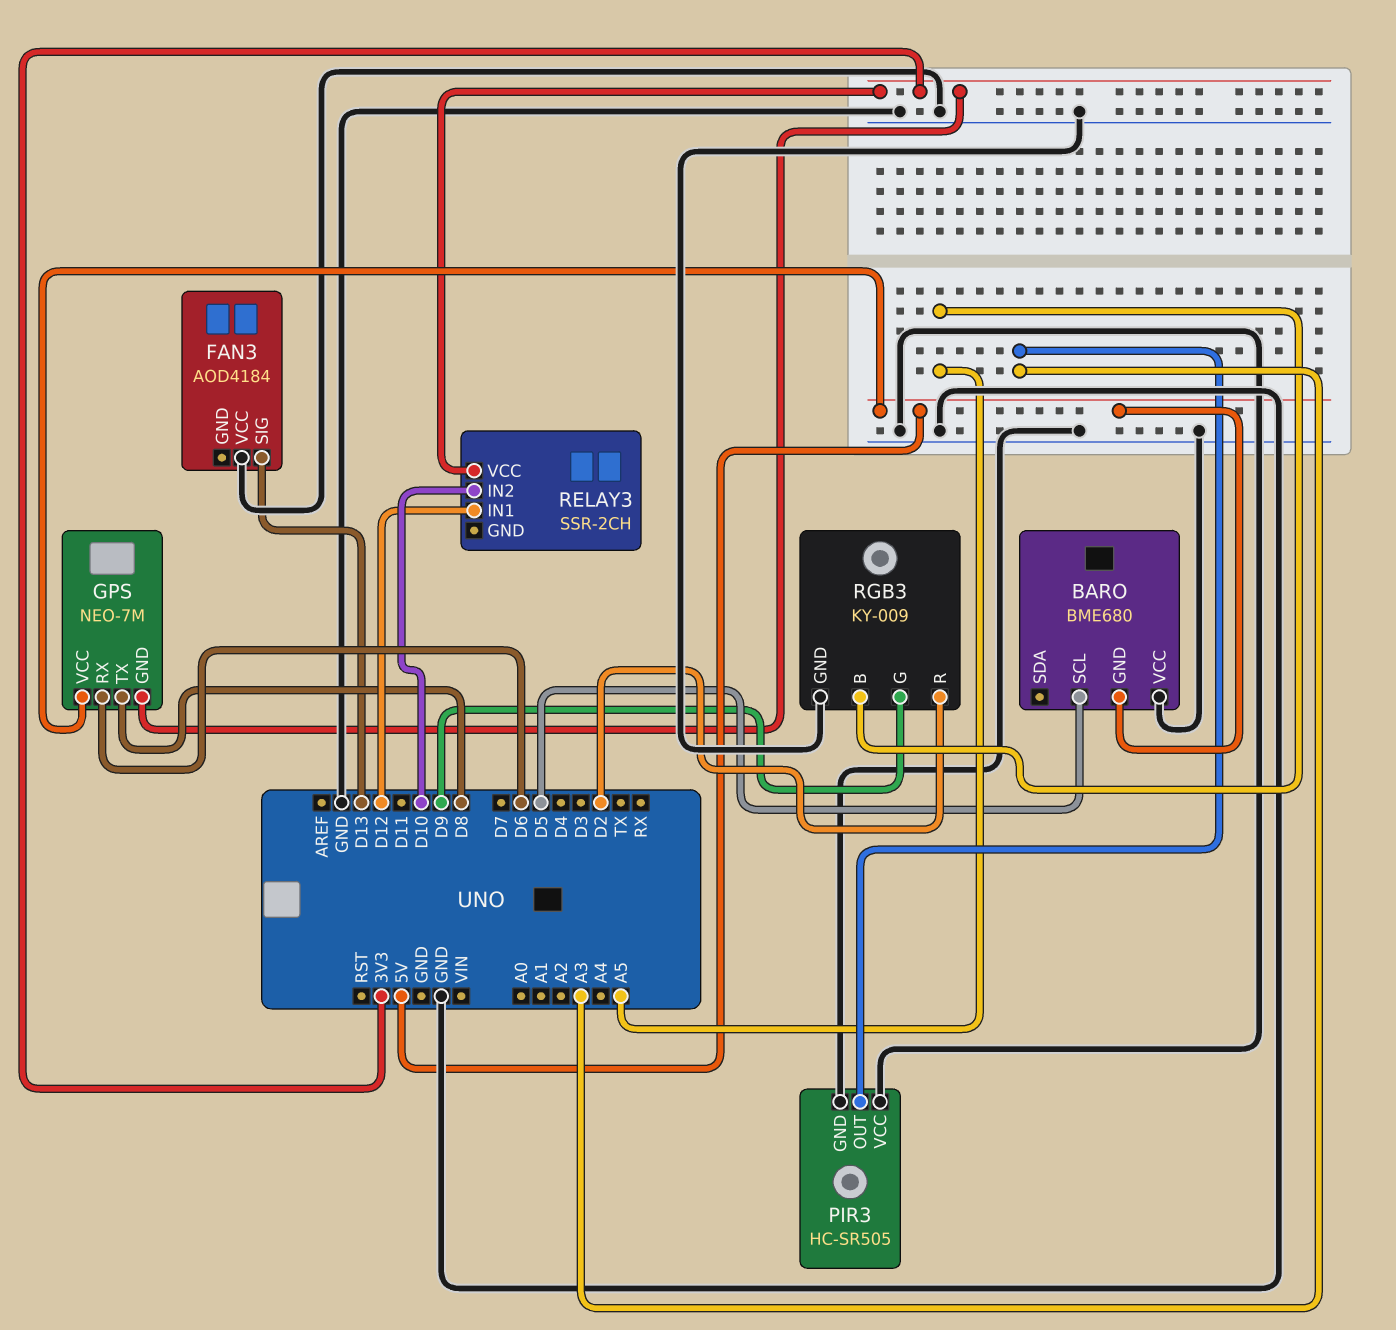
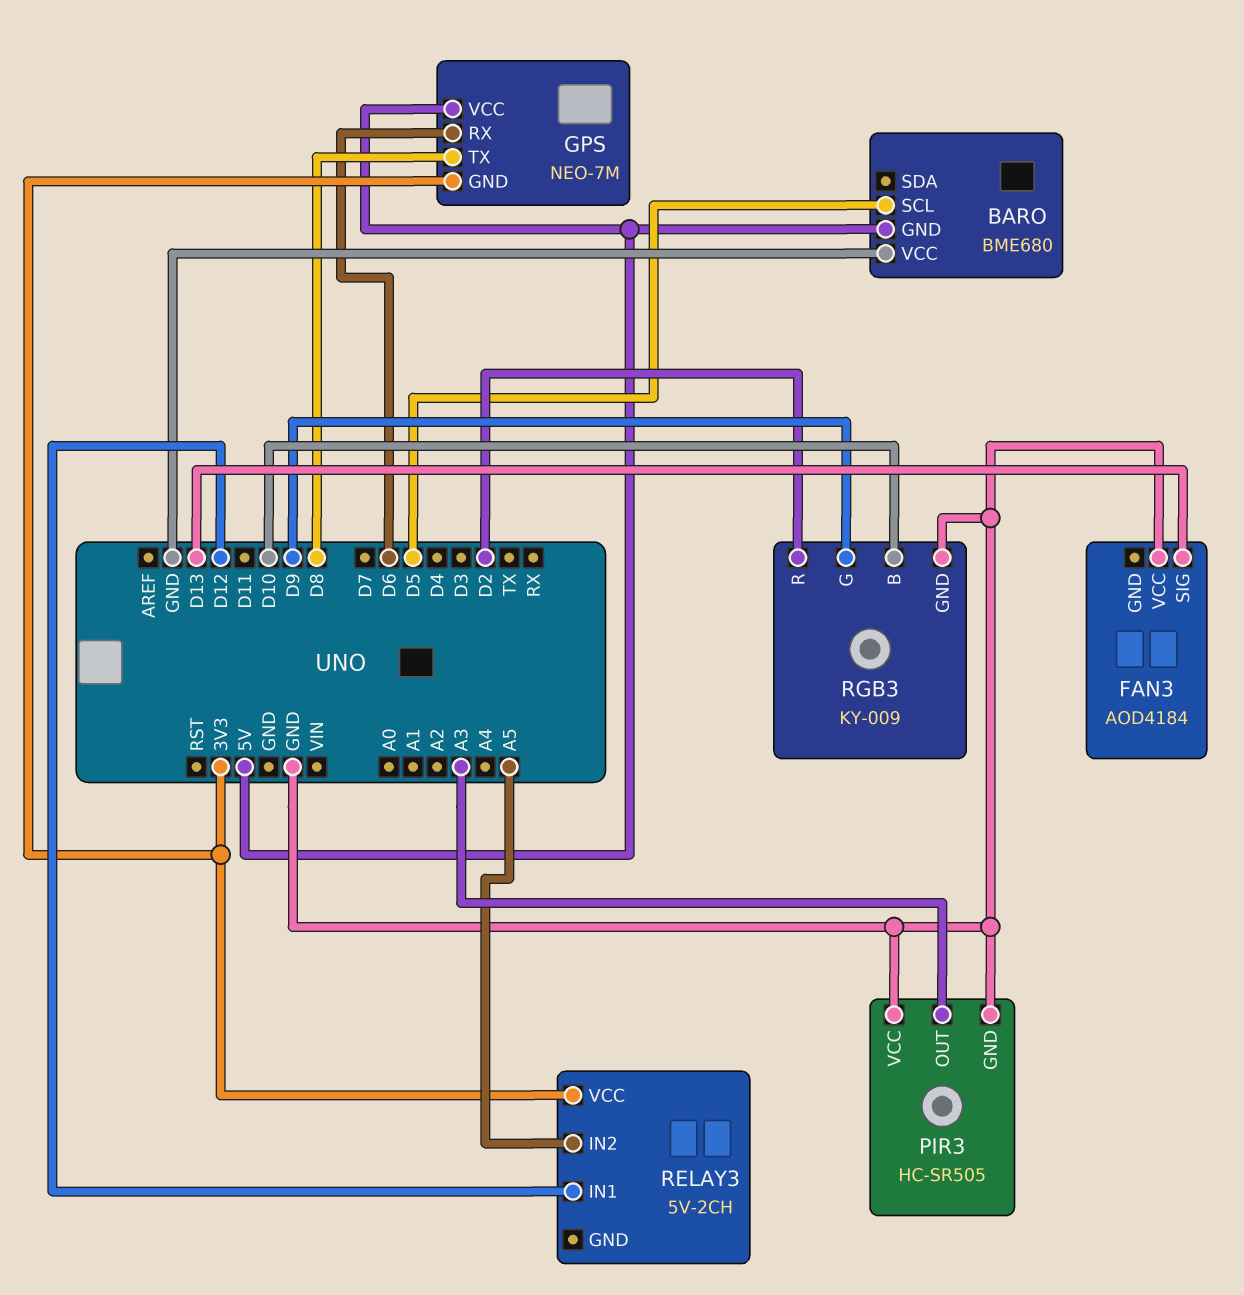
RELAY3: SSR-2CH -> 5V-2CH
RELAY3 pin IN2: D10 -> A5
RGB3 pin B: A5 -> D10

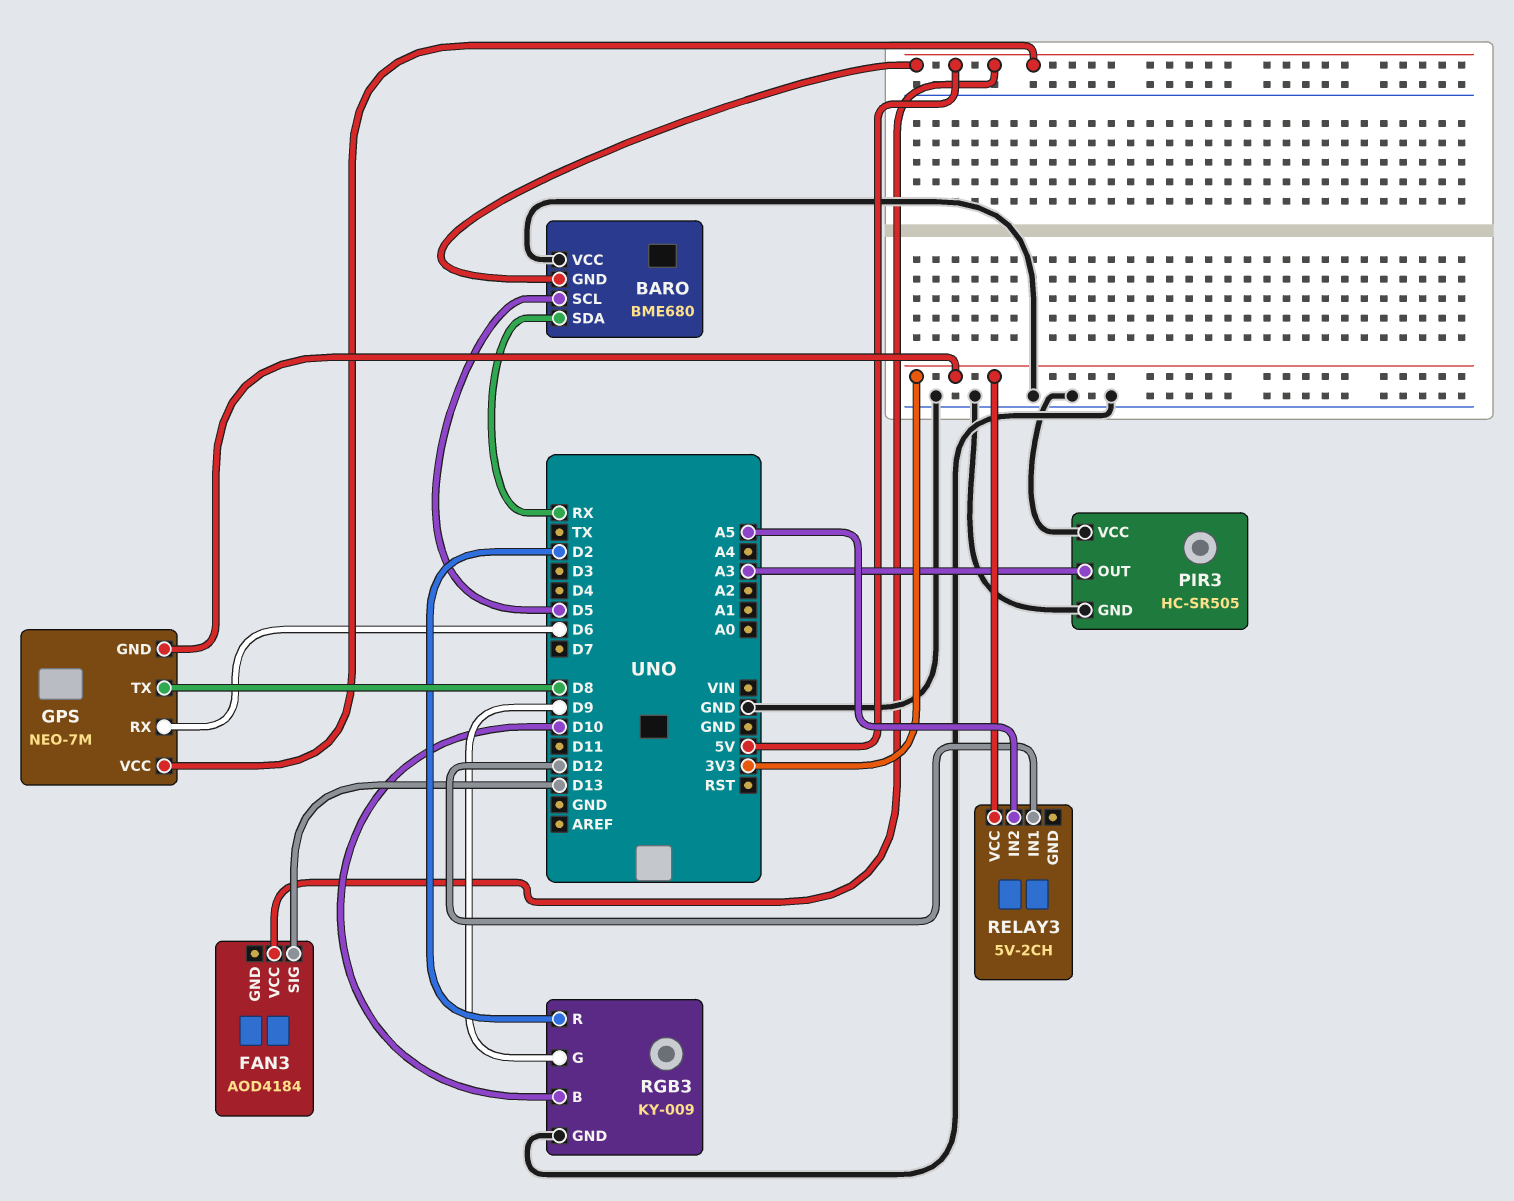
BARO pin SDA: none -> RX
FAN3 pin VCC: GND -> 5V

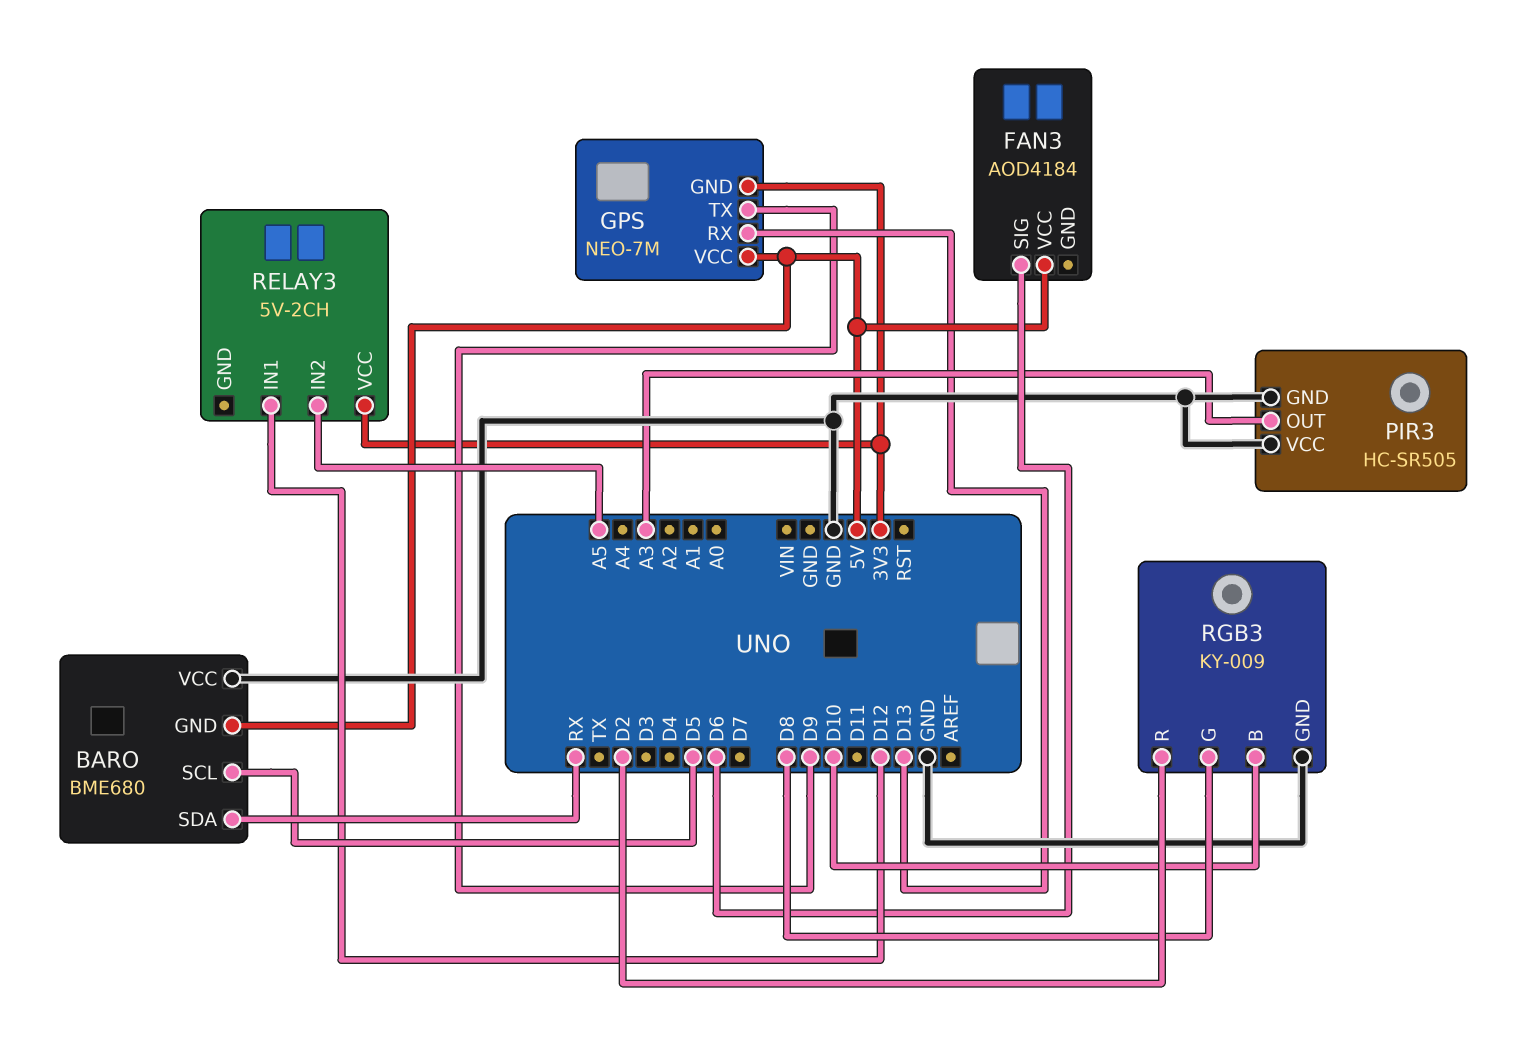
FAN3 pin SIG: D13 -> D6
GPS pin RX: D6 -> D13
GPS pin TX: D8 -> D9
RGB3 pin G: D9 -> D8

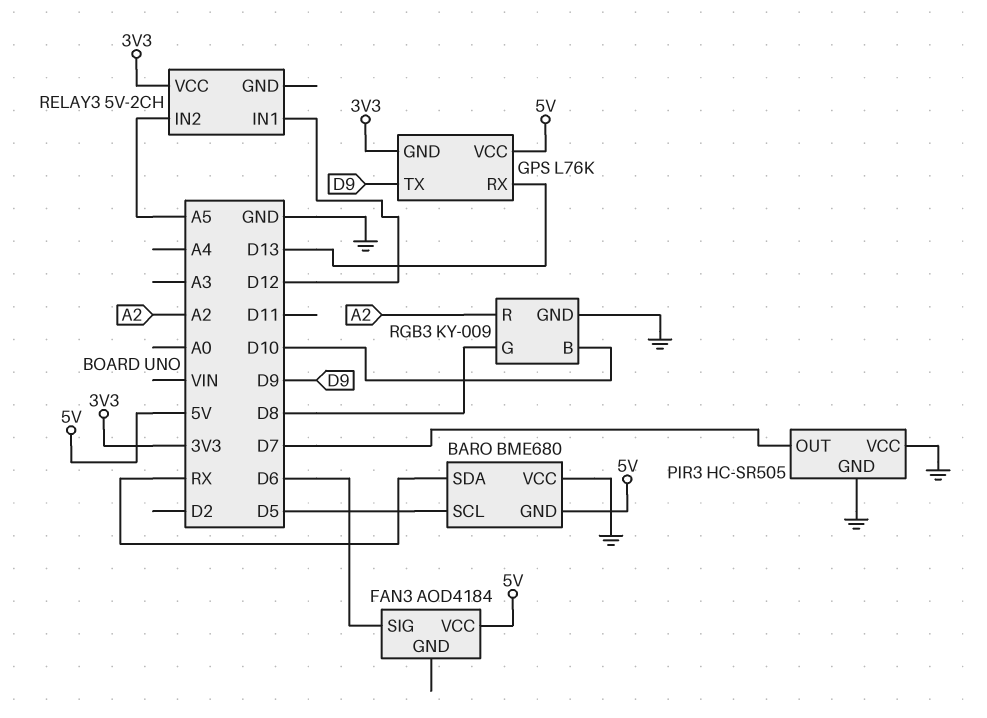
GPS: NEO-7M -> L76K
PIR3 pin OUT: A3 -> D7
RGB3 pin R: D2 -> A2

